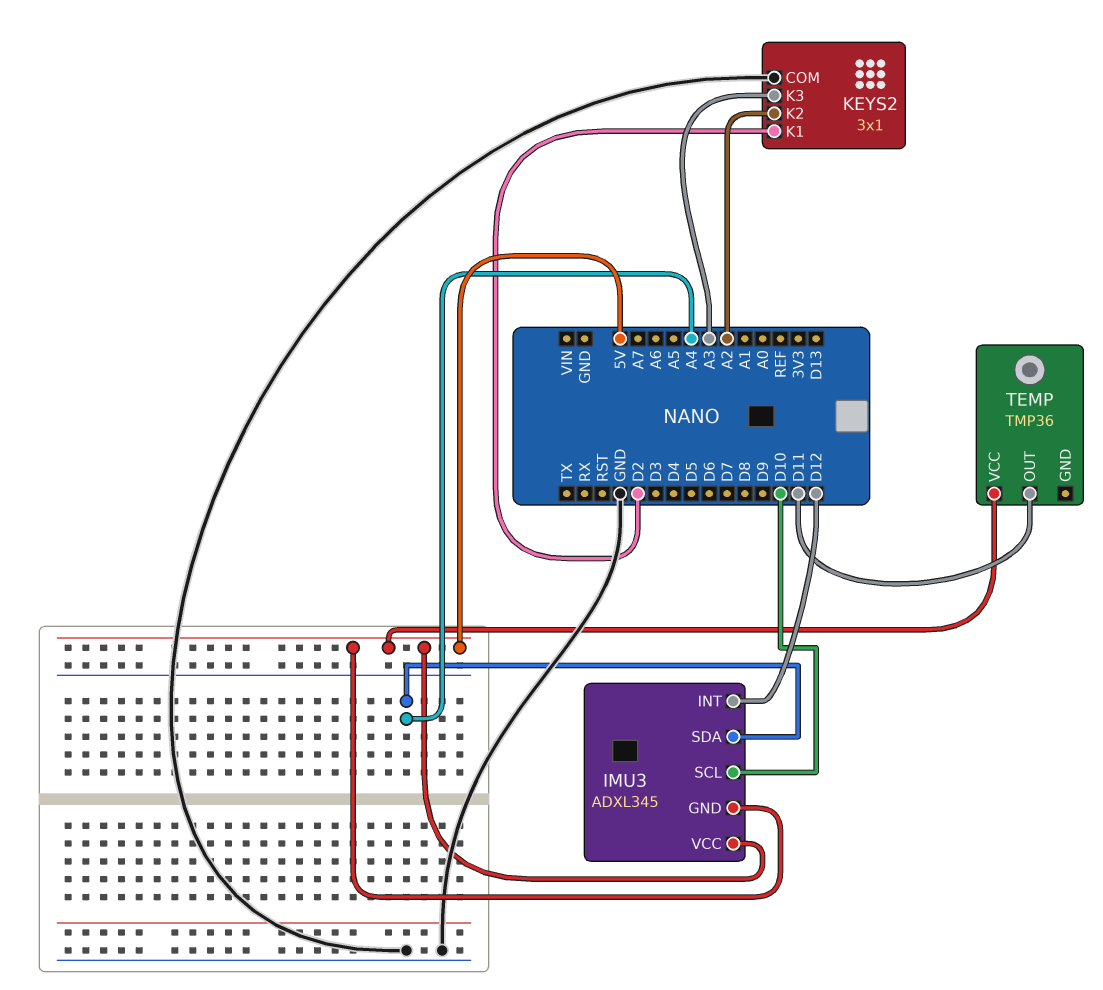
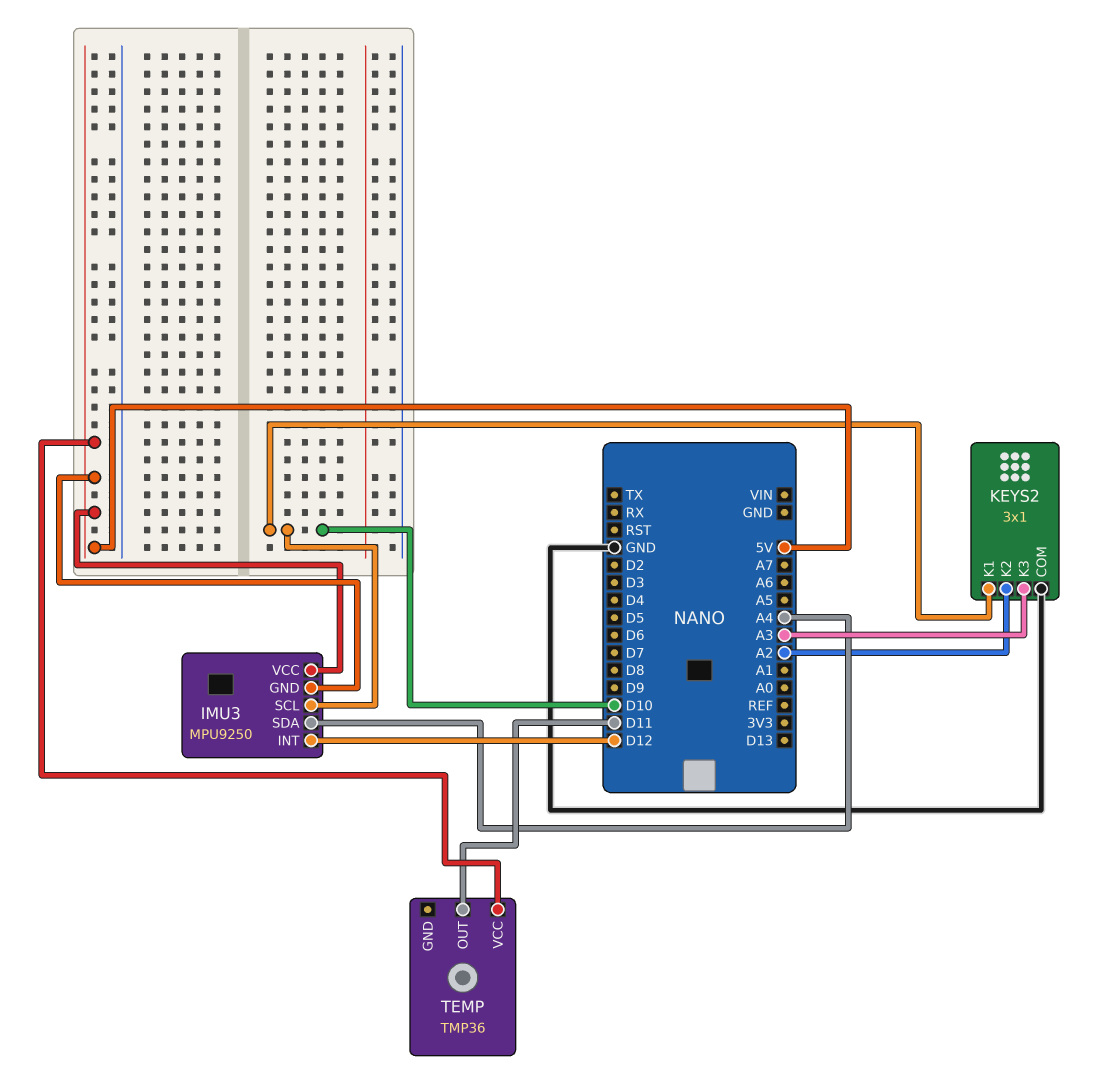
IMU3: ADXL345 -> MPU9250
KEYS2 pin K1: D2 -> D10

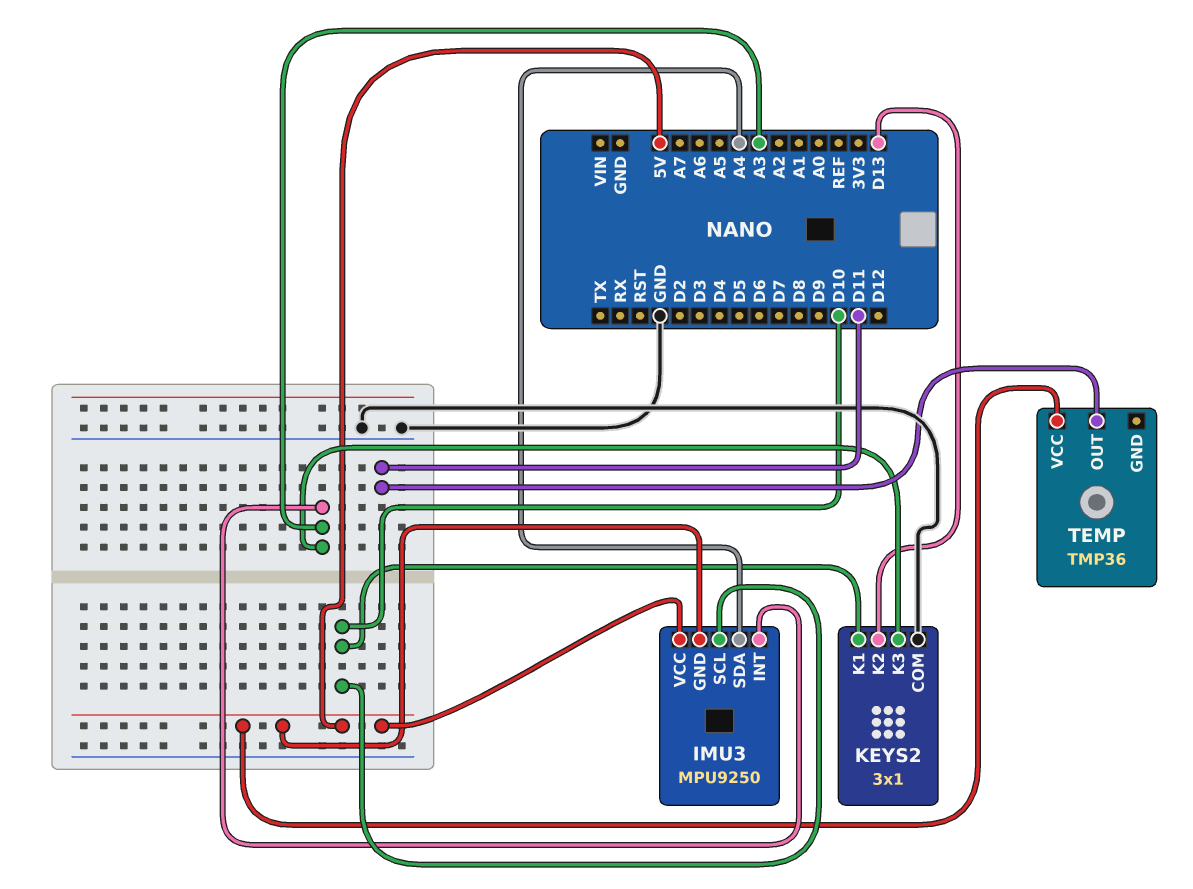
IMU3 pin INT: D12 -> A3
KEYS2 pin K2: A2 -> D13

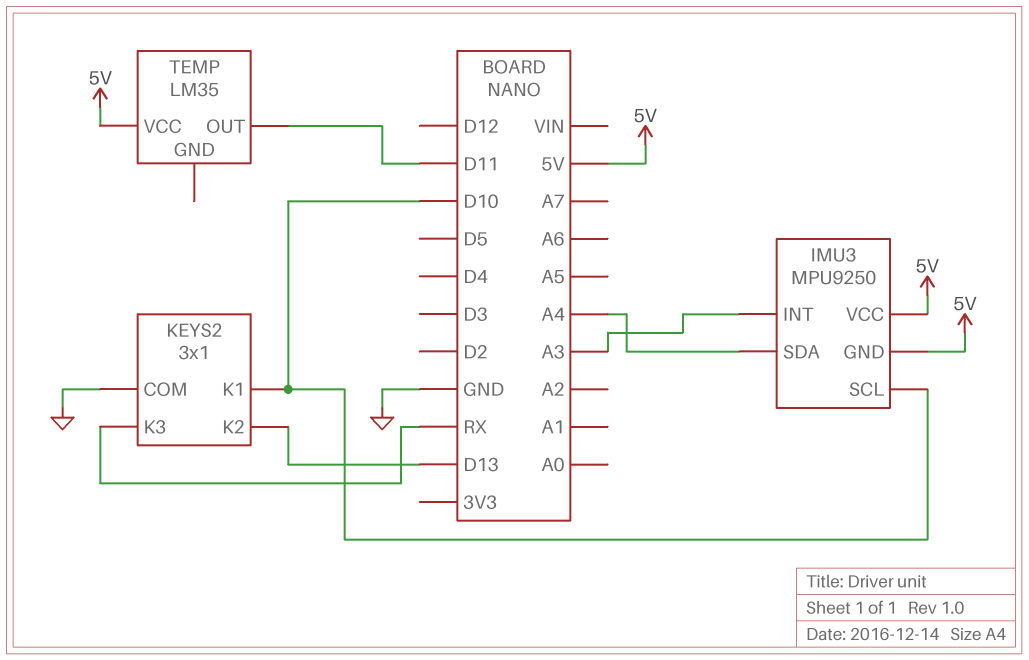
KEYS2 pin K3: A3 -> RX
TEMP: TMP36 -> LM35

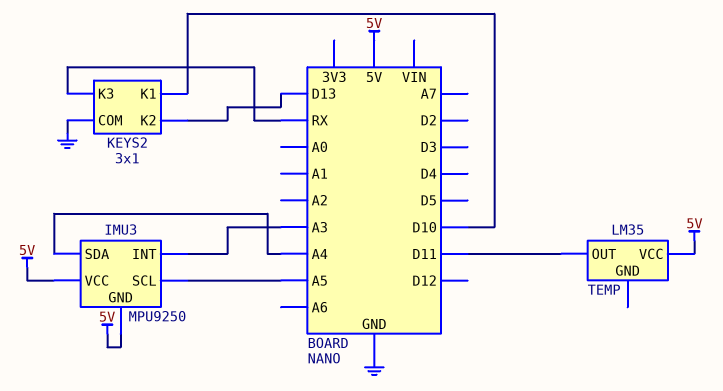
IMU3 pin SCL: D10 -> A5

